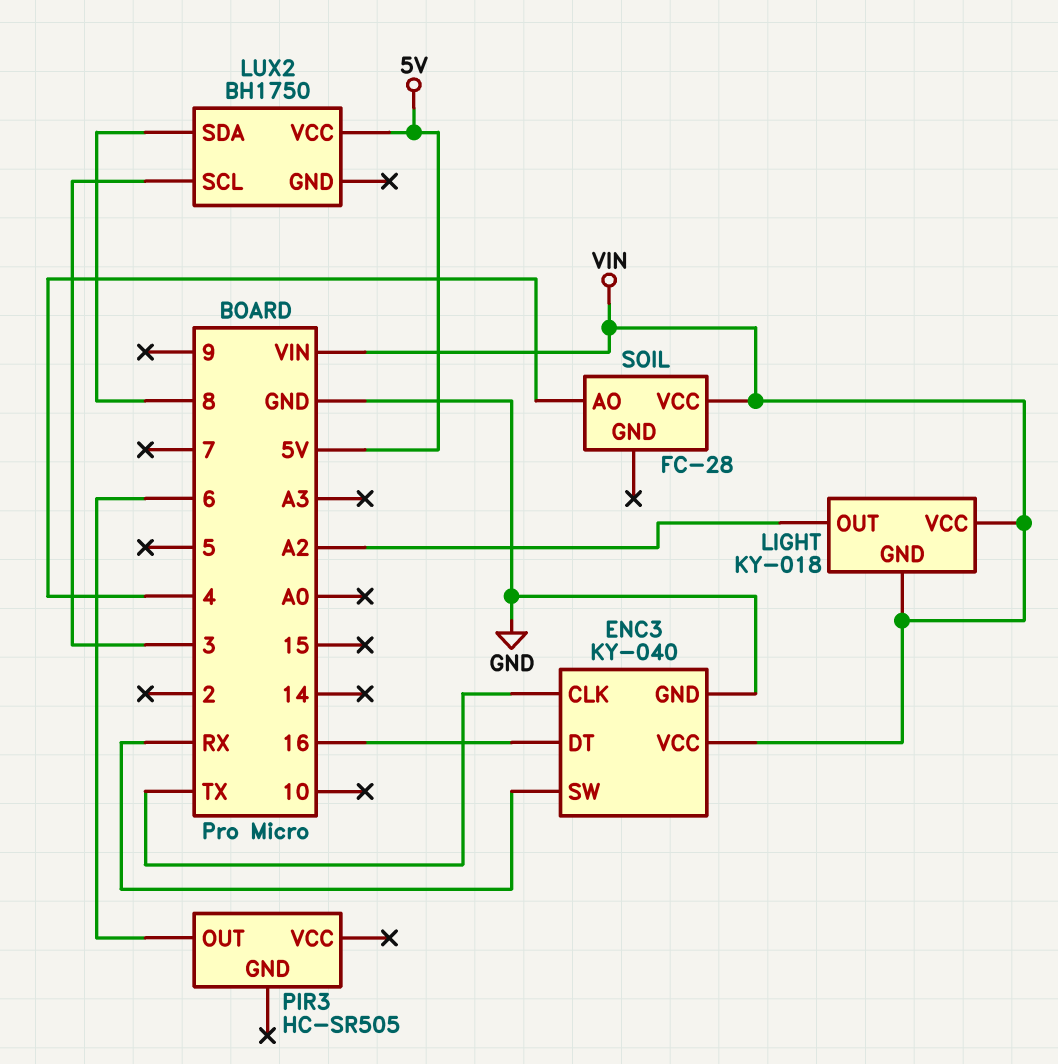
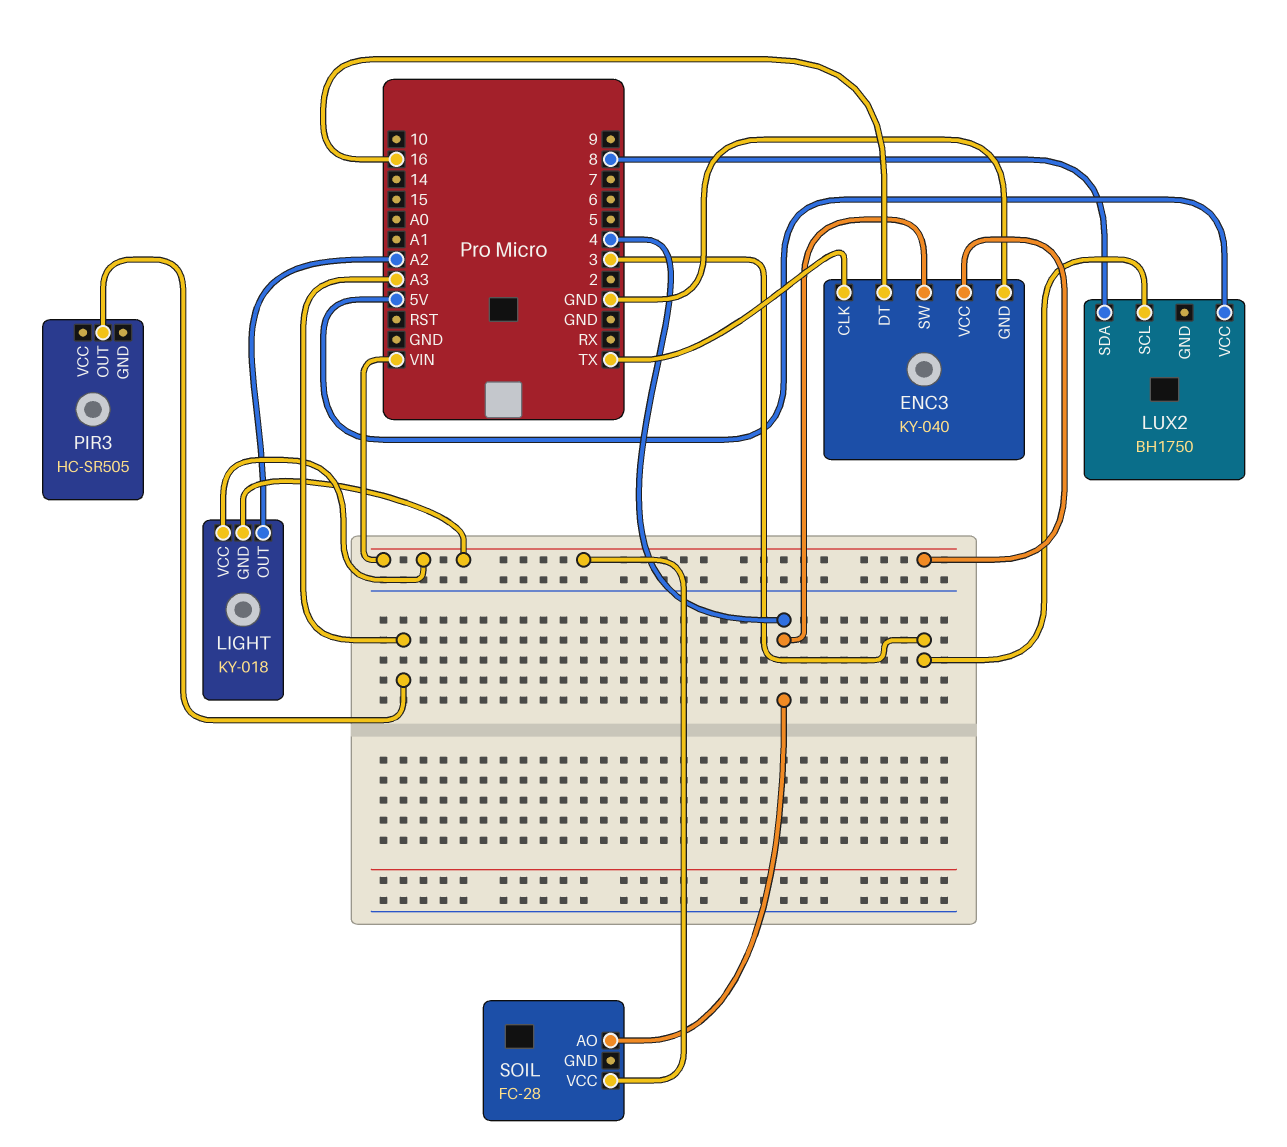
ENC3 pin SW: RX -> 4
PIR3 pin OUT: 6 -> A3

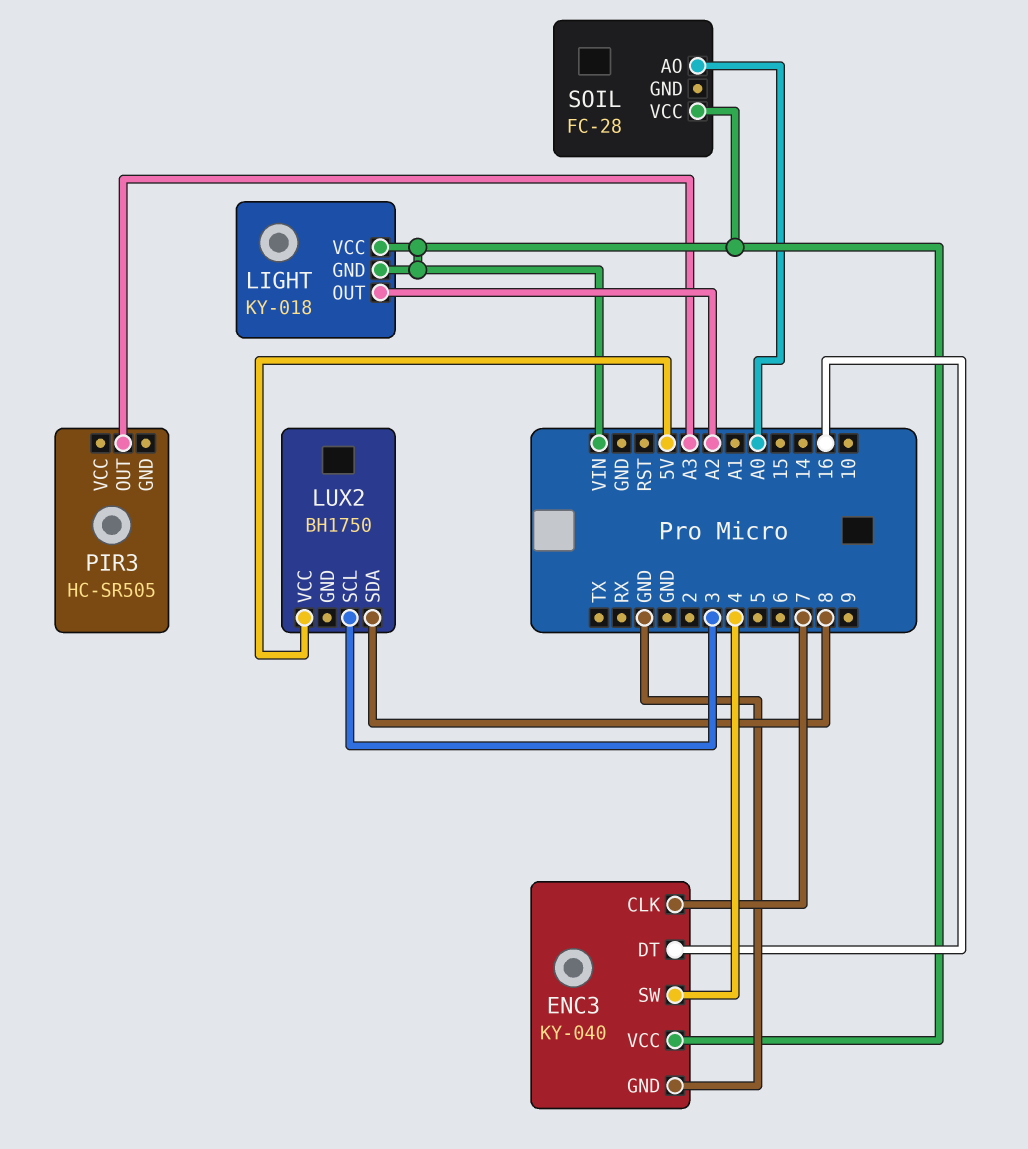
ENC3 pin CLK: TX -> 7
SOIL pin AO: 4 -> A0

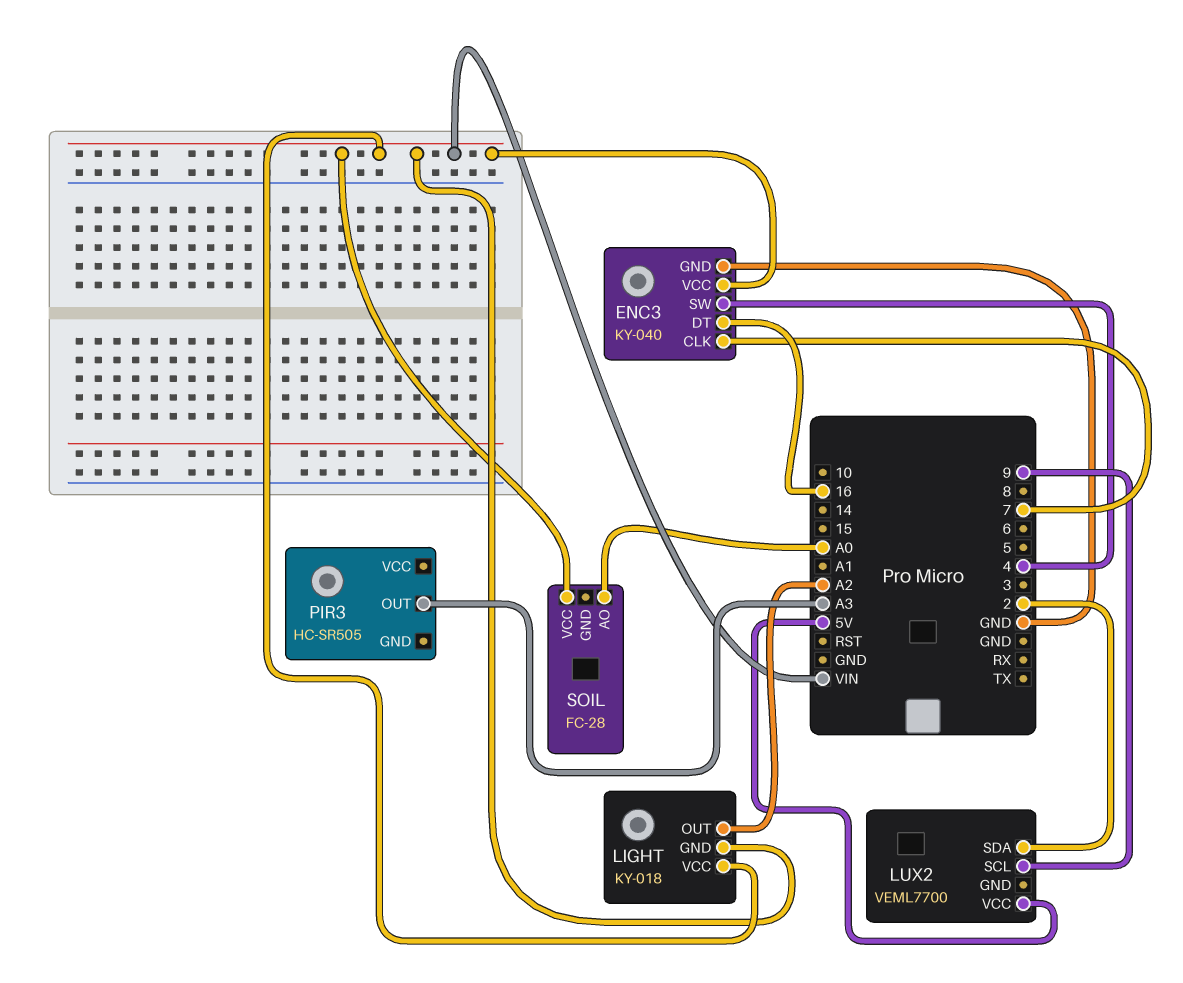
LUX2: BH1750 -> VEML7700
LUX2 pin SCL: 3 -> 9
LUX2 pin SDA: 8 -> 2

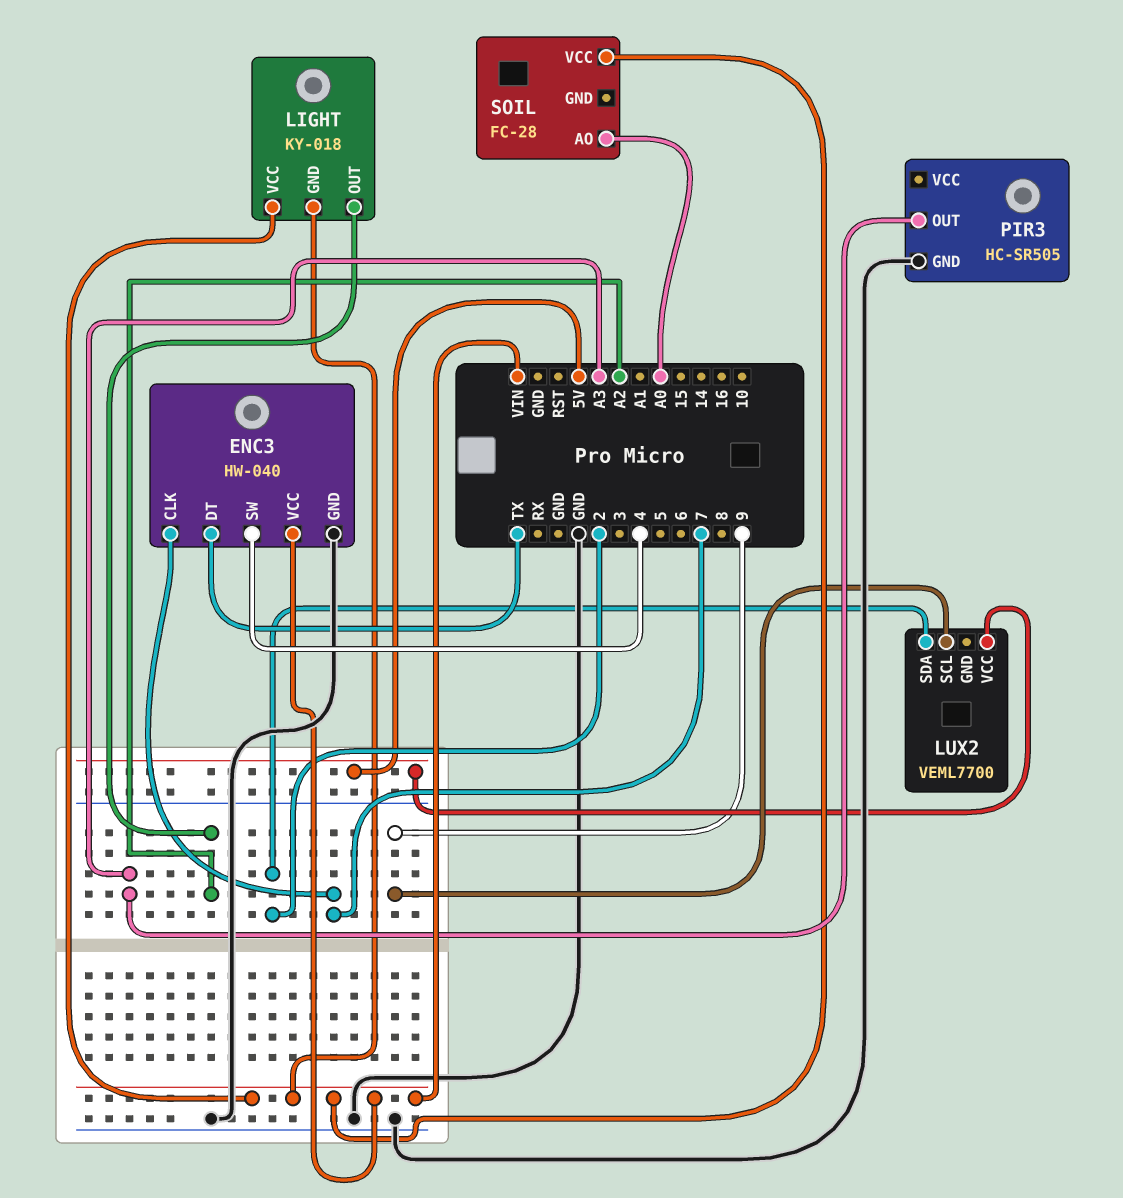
ENC3: KY-040 -> HW-040
ENC3 pin DT: 16 -> TX
PIR3 pin GND: none -> GND

